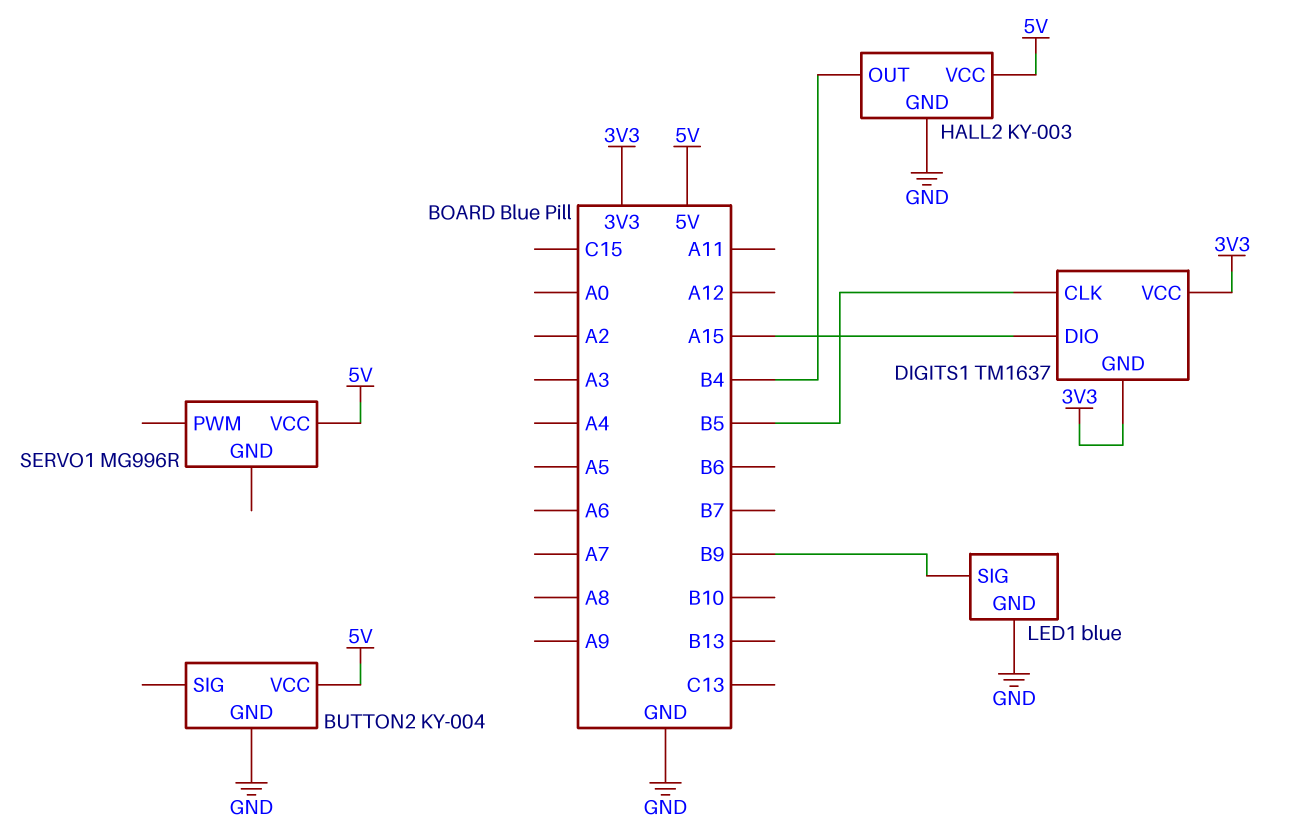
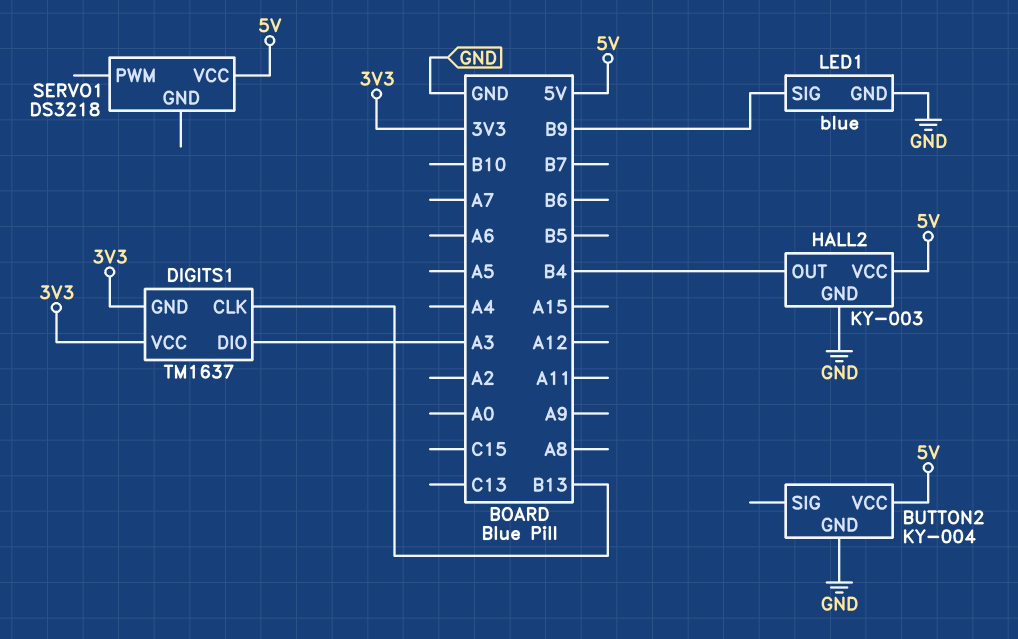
DIGITS1 pin CLK: B5 -> B13
DIGITS1 pin DIO: A15 -> A3
SERVO1: MG996R -> DS3218

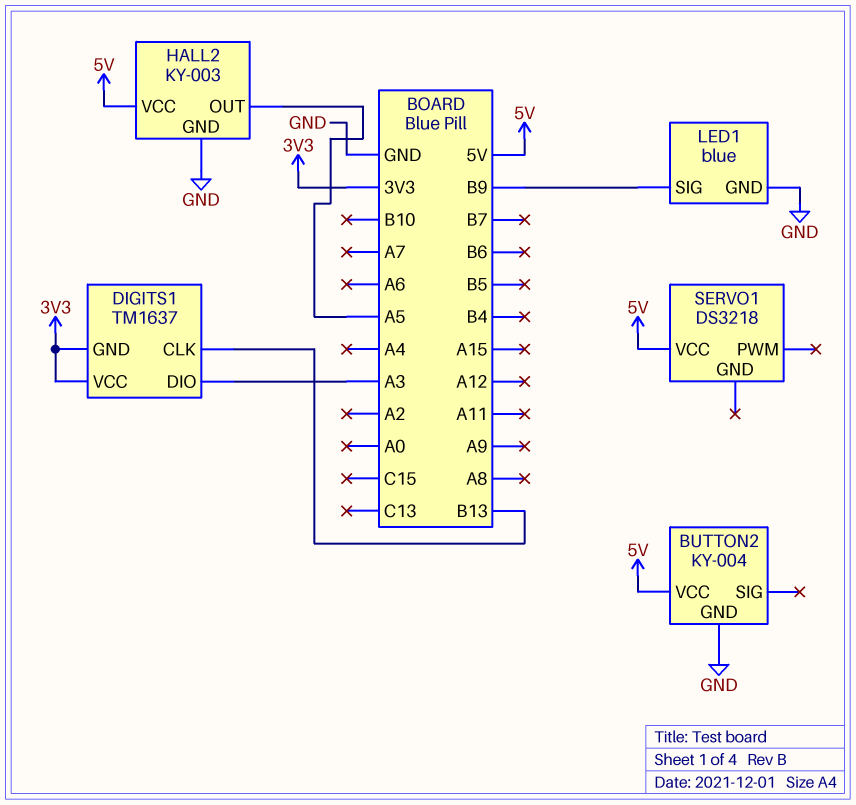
HALL2 pin OUT: B4 -> A5

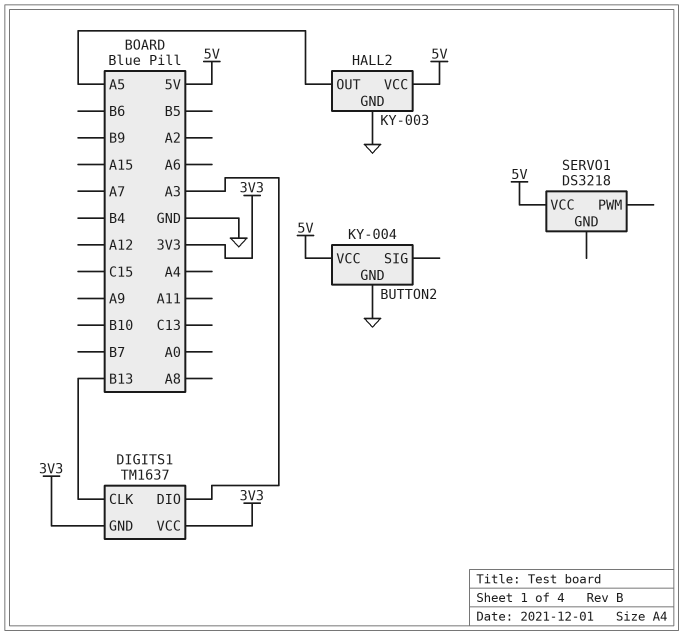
LED1: blue -> none
LED1 pin GND: GND -> none
LED1 pin SIG: B9 -> none

